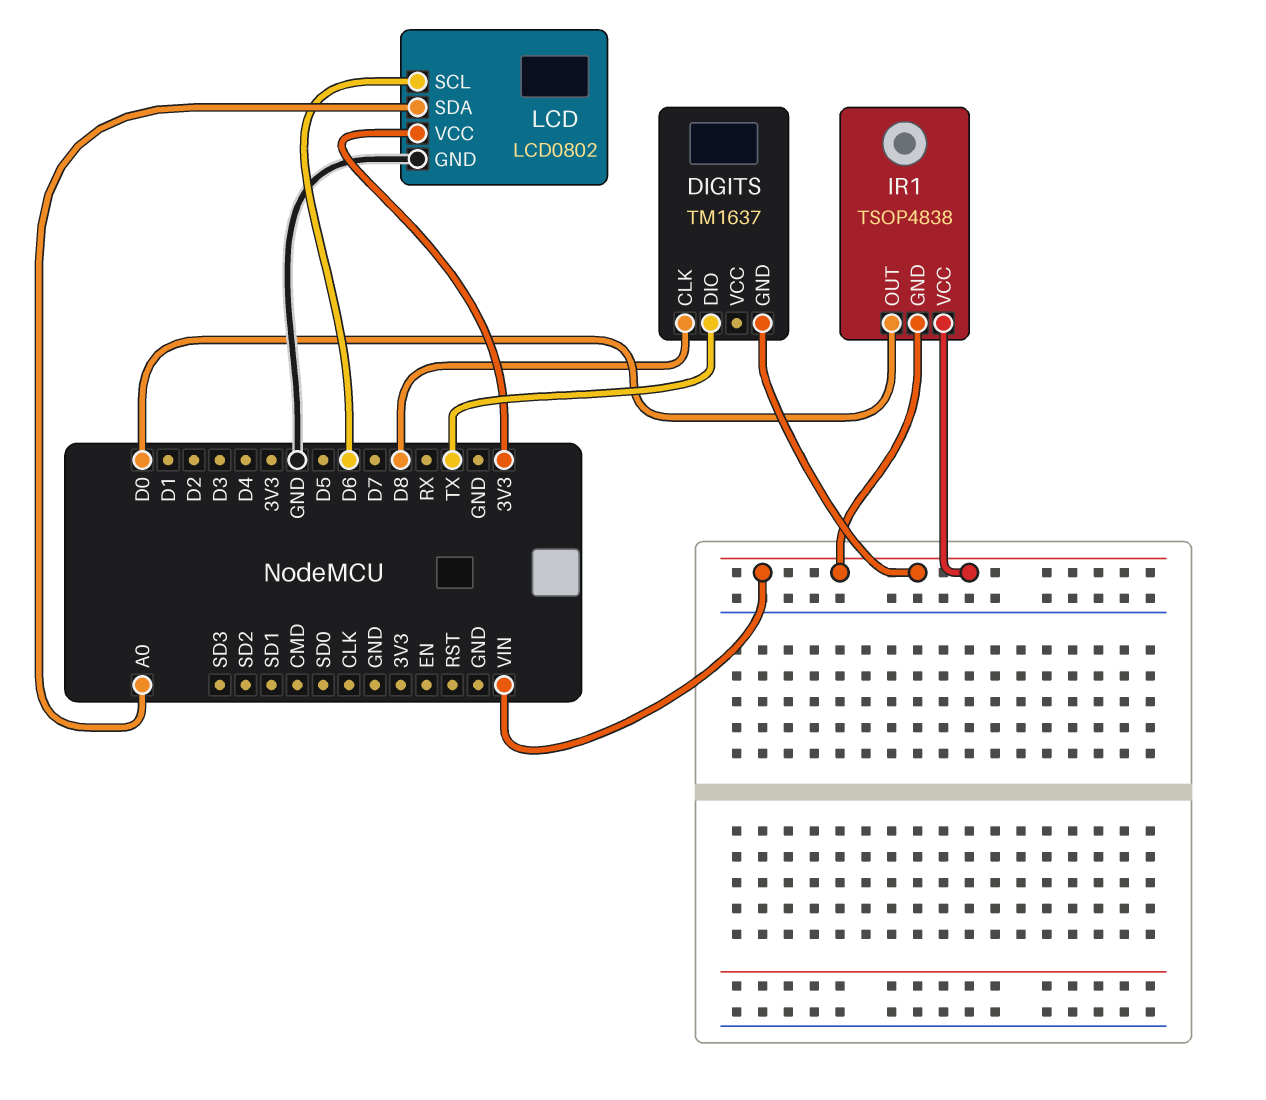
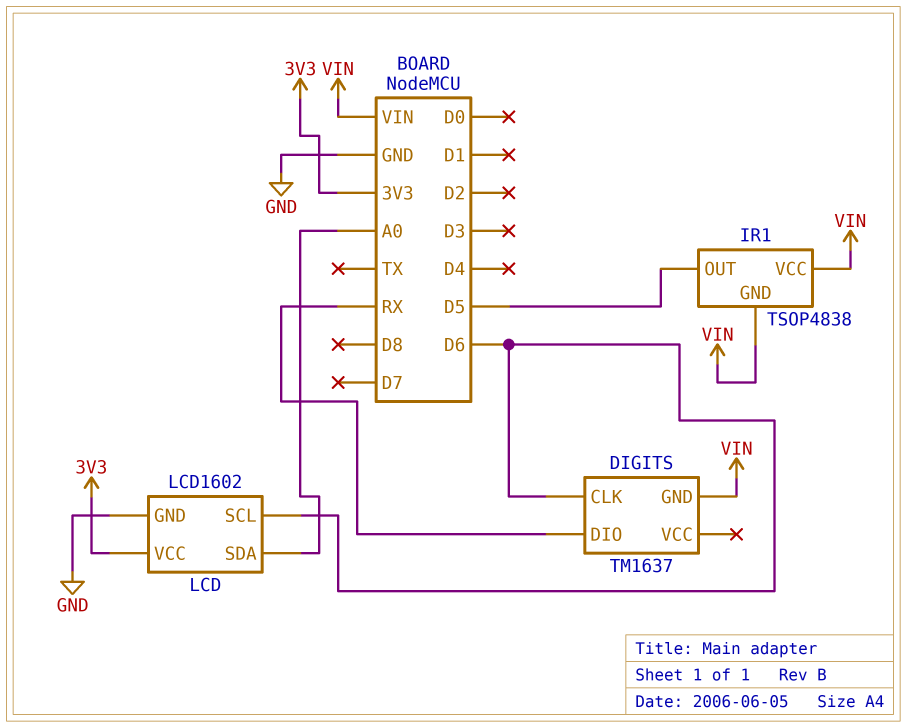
DIGITS pin CLK: D8 -> D6
DIGITS pin DIO: TX -> RX
IR1 pin OUT: D0 -> D5
LCD: LCD0802 -> LCD1602

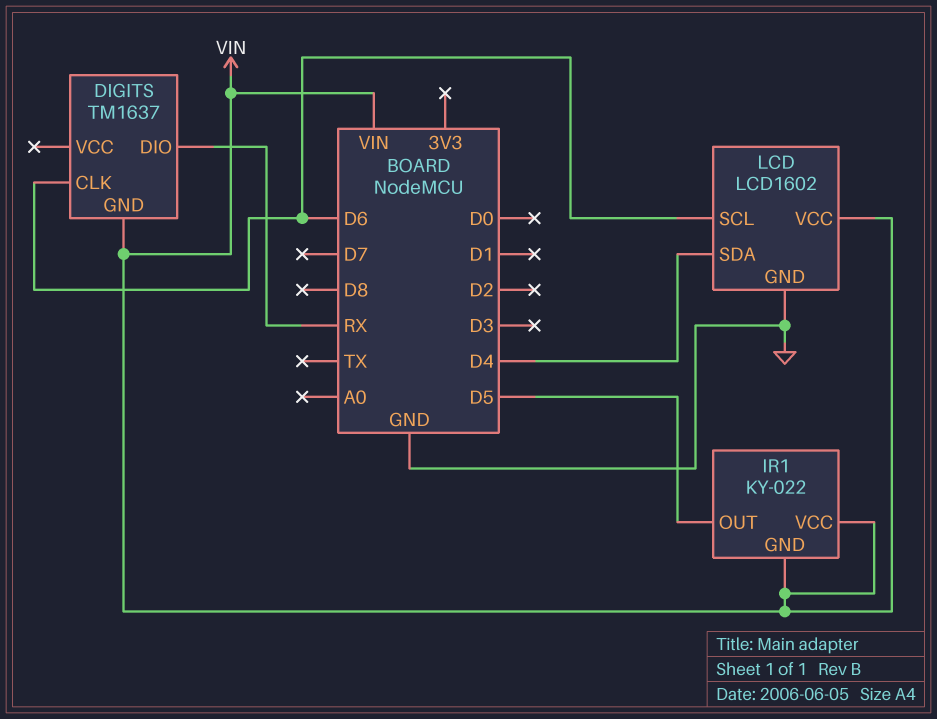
IR1: TSOP4838 -> KY-022
LCD pin SDA: A0 -> D4
LCD pin VCC: 3V3 -> VIN

